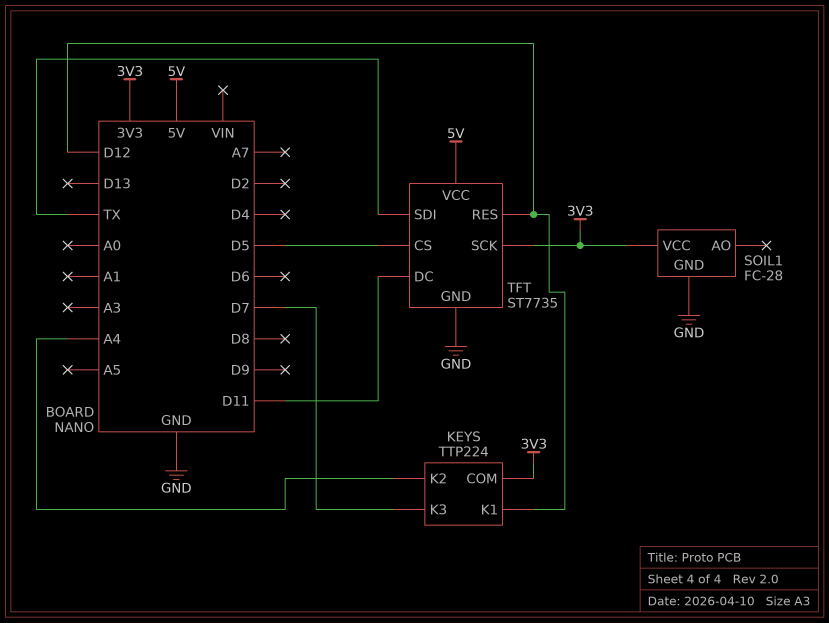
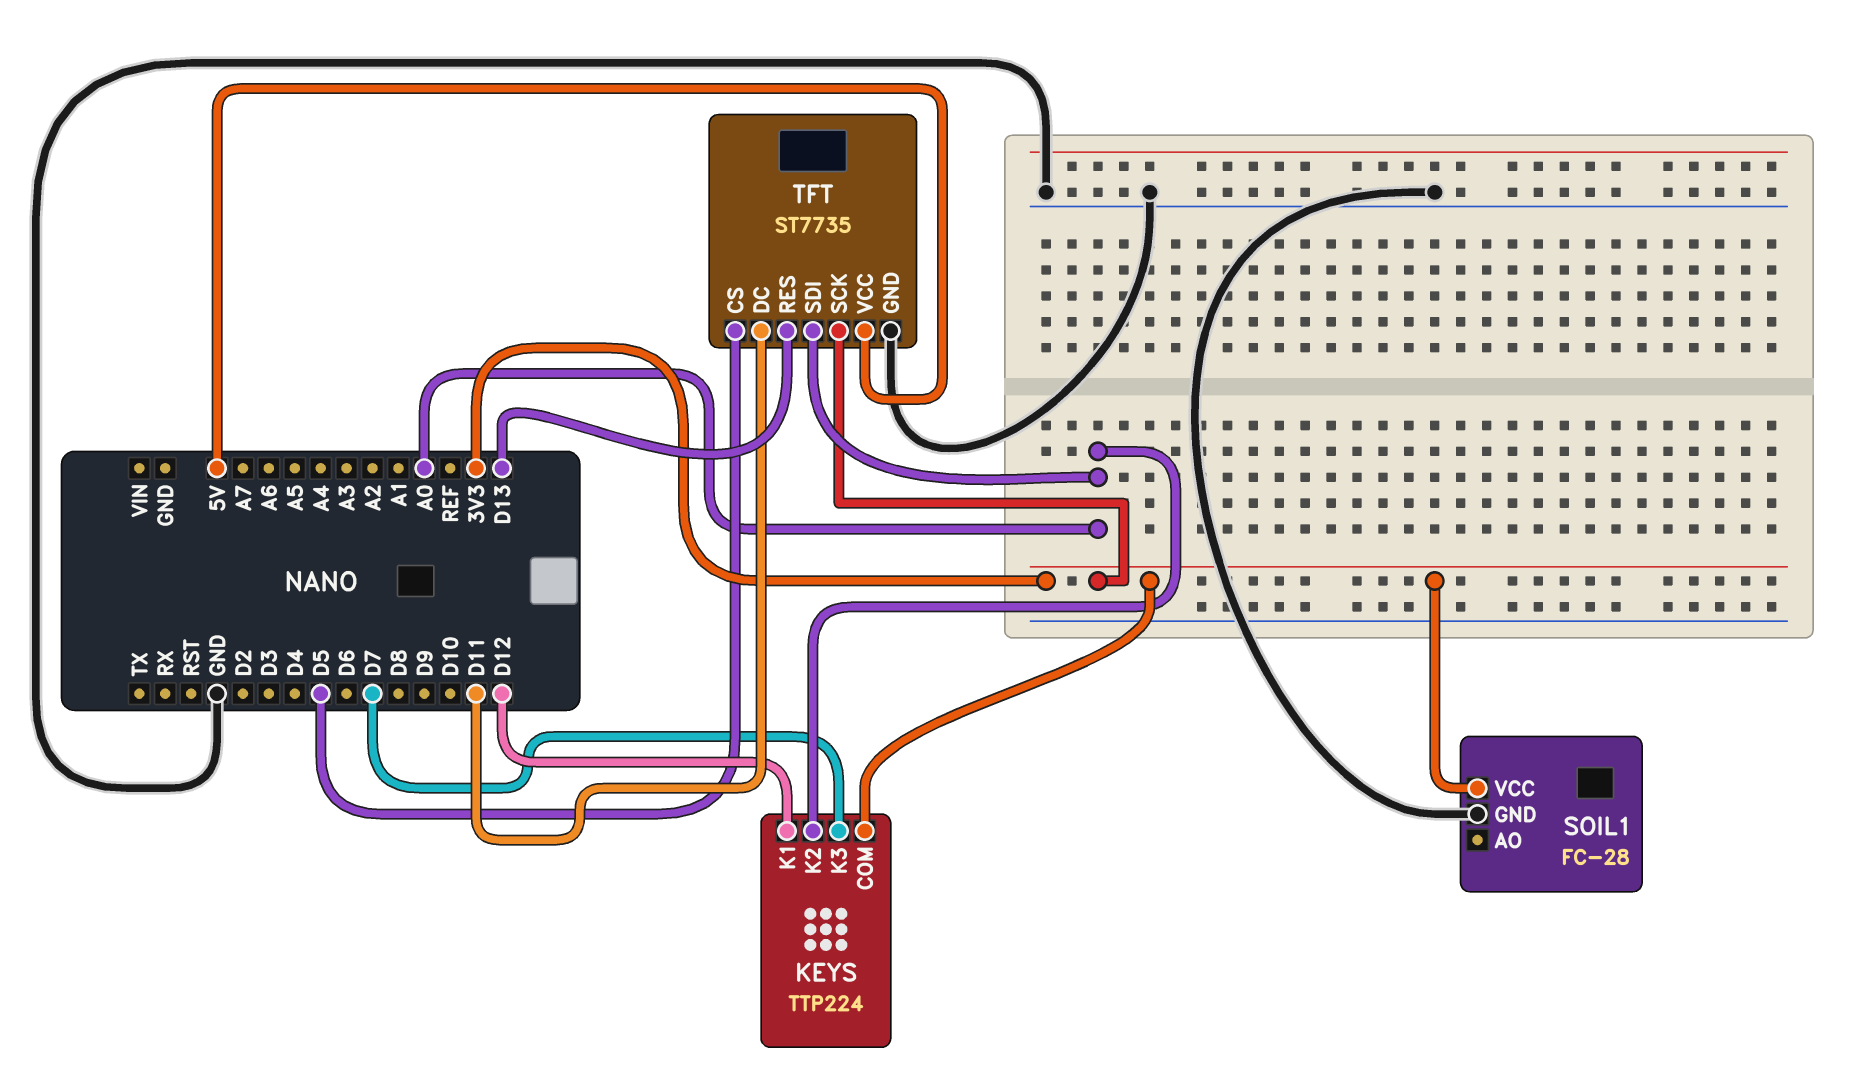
KEYS pin K2: A4 -> A0
TFT pin RES: D12 -> D13
TFT pin SDI: TX -> A0

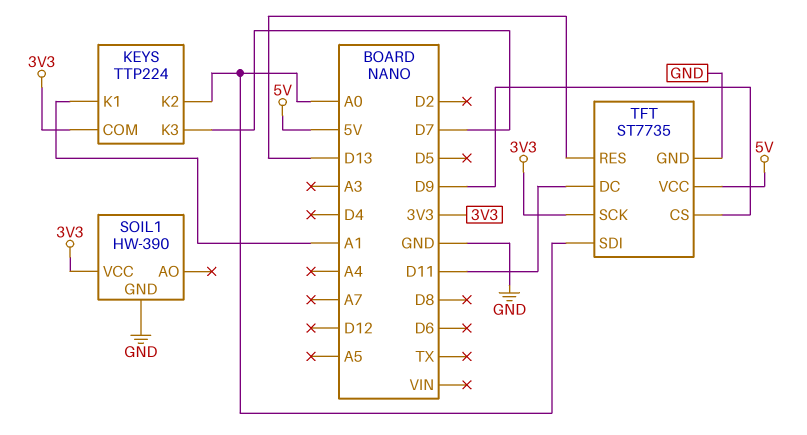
KEYS pin K1: D12 -> A1
SOIL1: FC-28 -> HW-390
TFT pin CS: D5 -> D9

